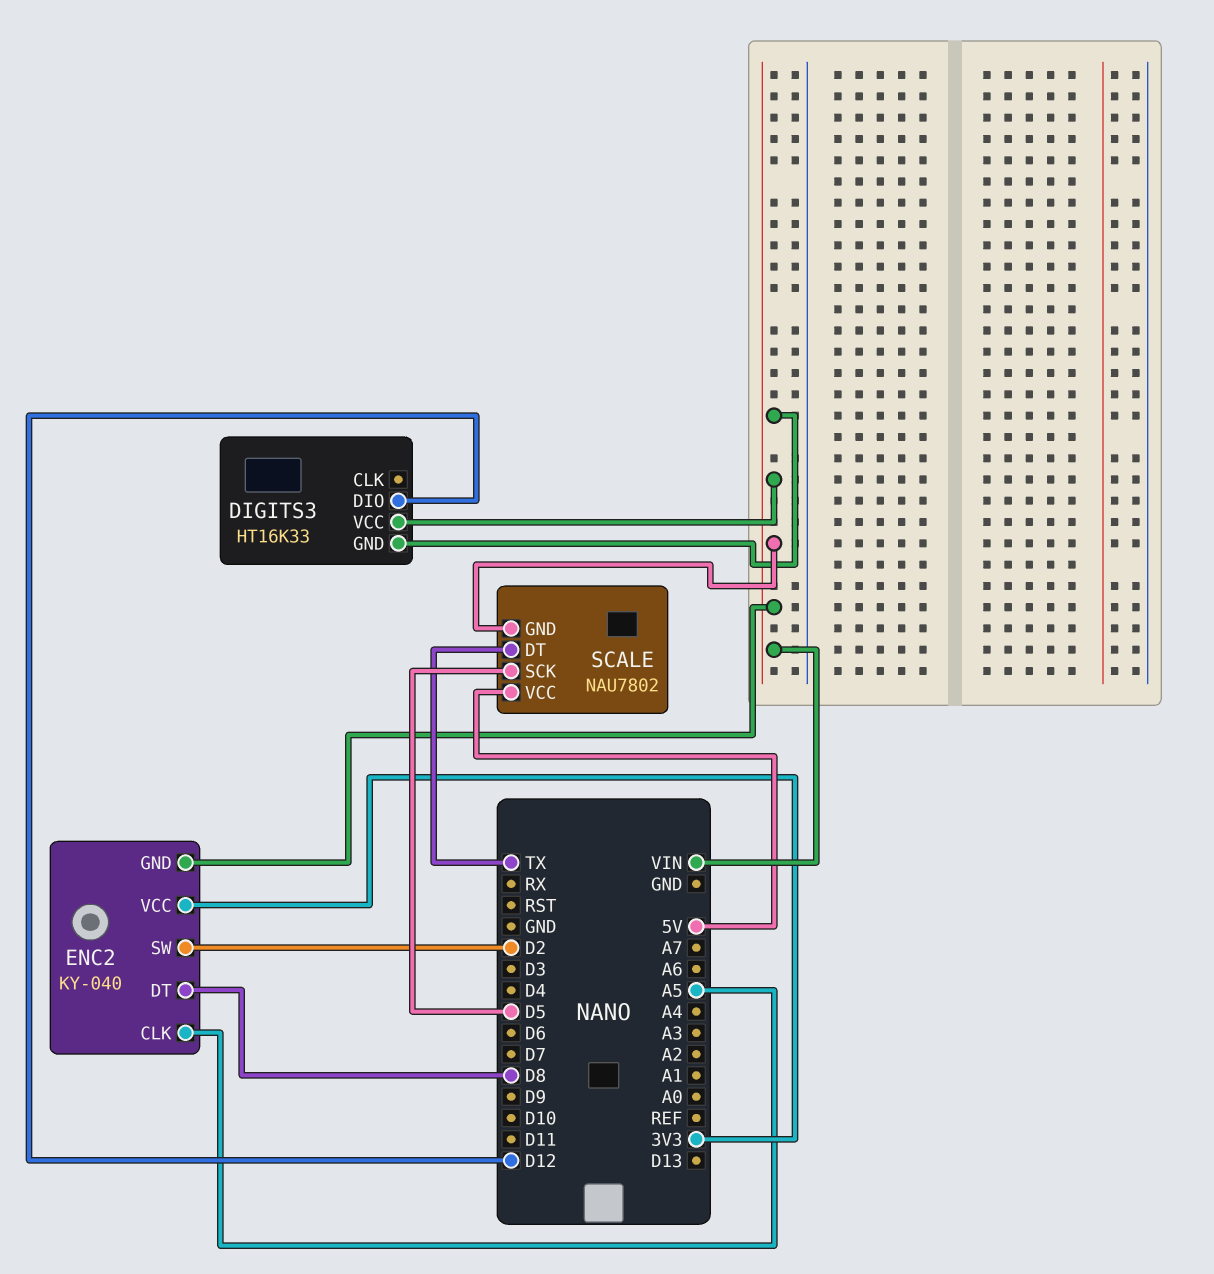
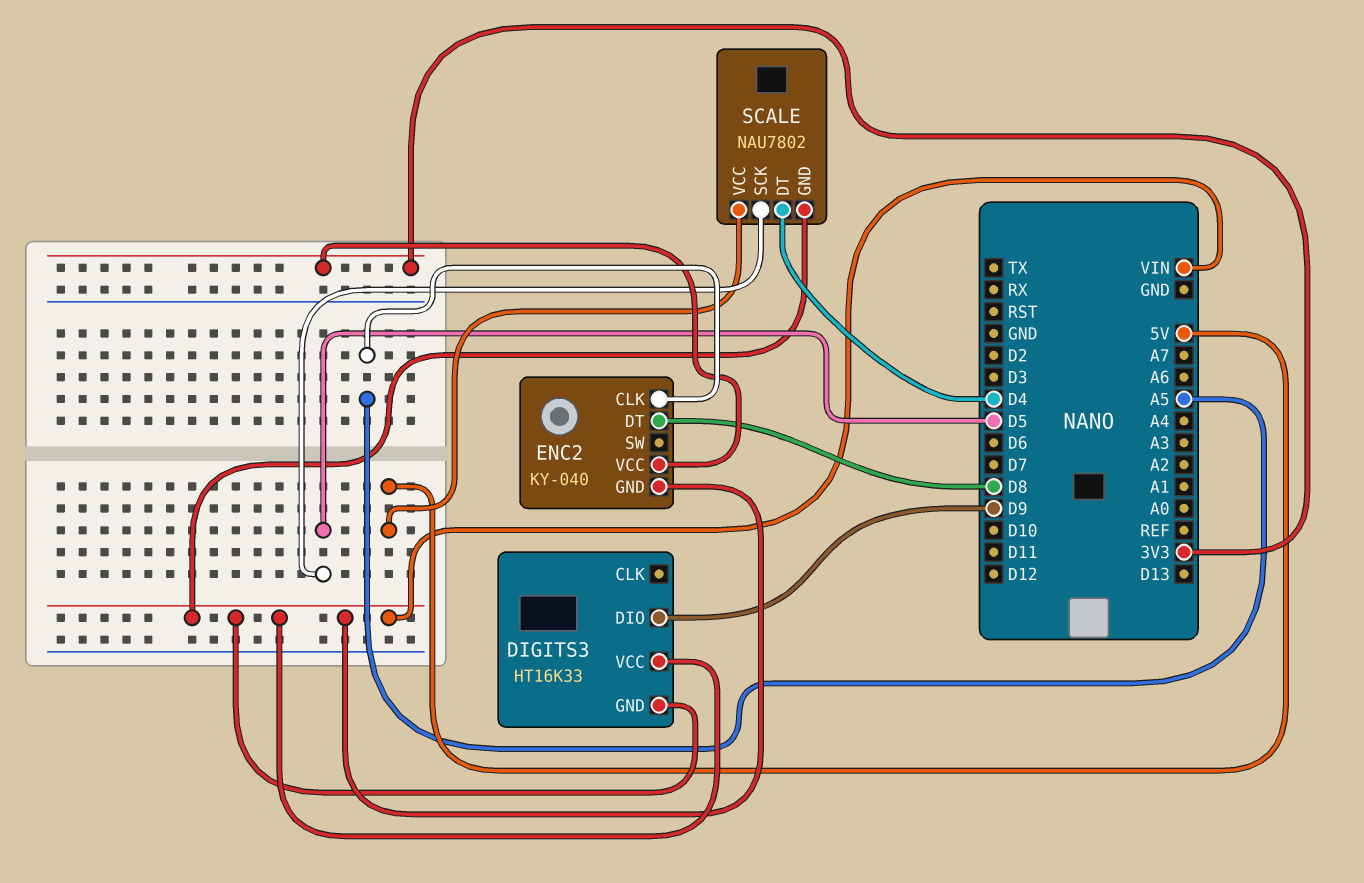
DIGITS3 pin DIO: D12 -> D9
ENC2 pin SW: D2 -> none
SCALE pin DT: TX -> D4

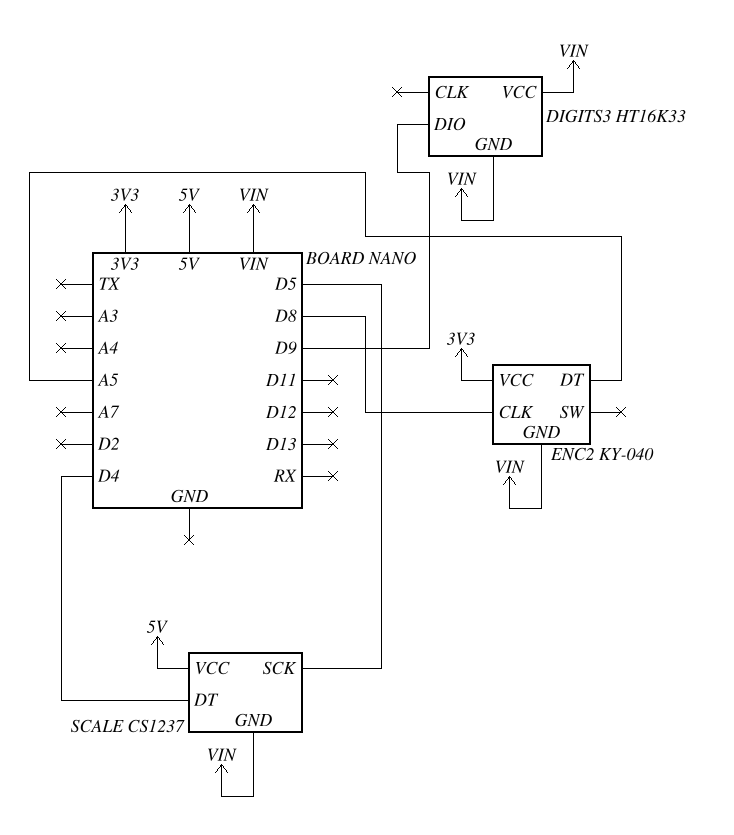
ENC2 pin CLK: A5 -> D8
ENC2 pin DT: D8 -> A5
SCALE: NAU7802 -> CS1237

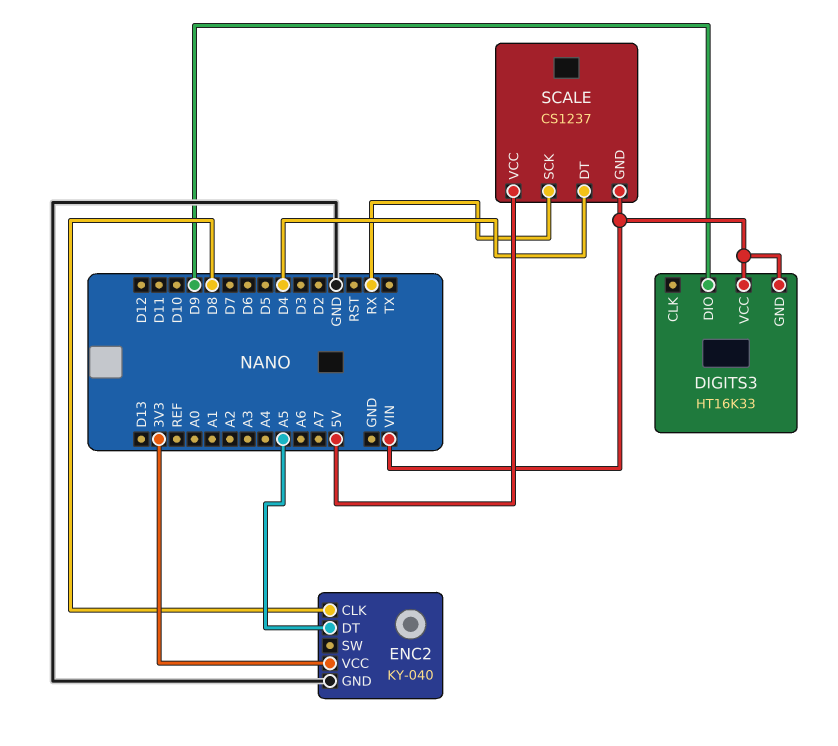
ENC2 pin GND: VIN -> GND
SCALE pin SCK: D5 -> RX

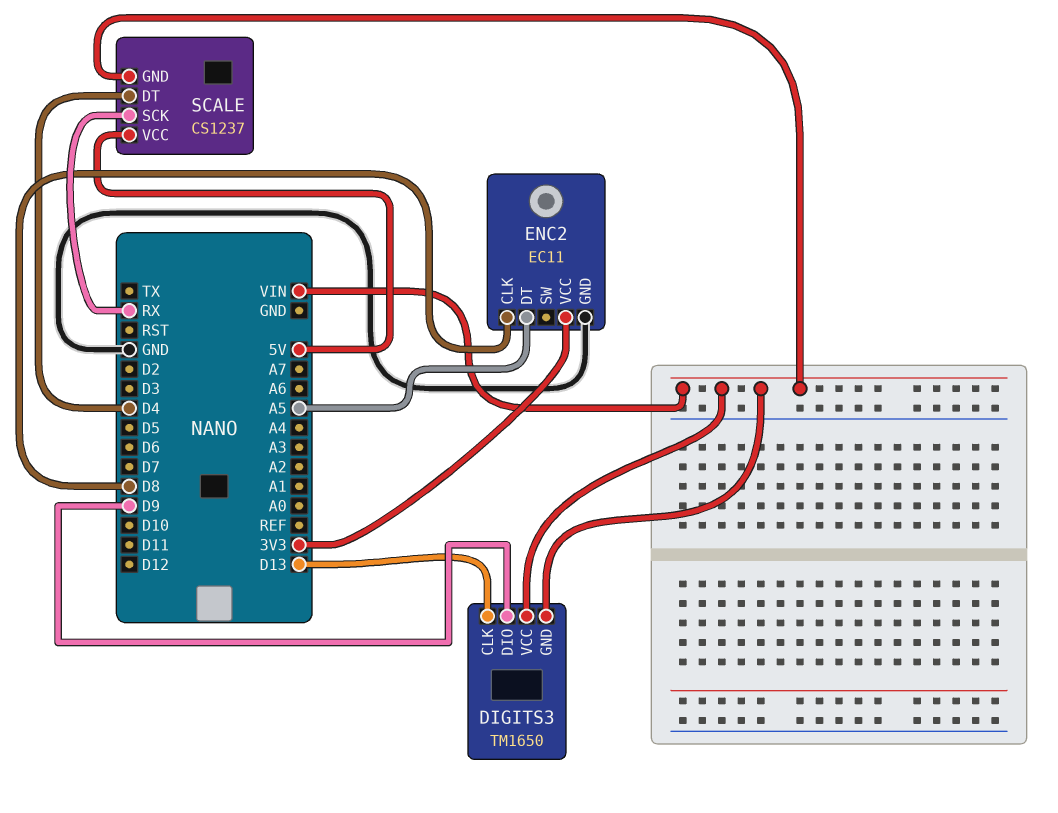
DIGITS3: HT16K33 -> TM1650
DIGITS3 pin CLK: none -> D13
ENC2: KY-040 -> EC11

